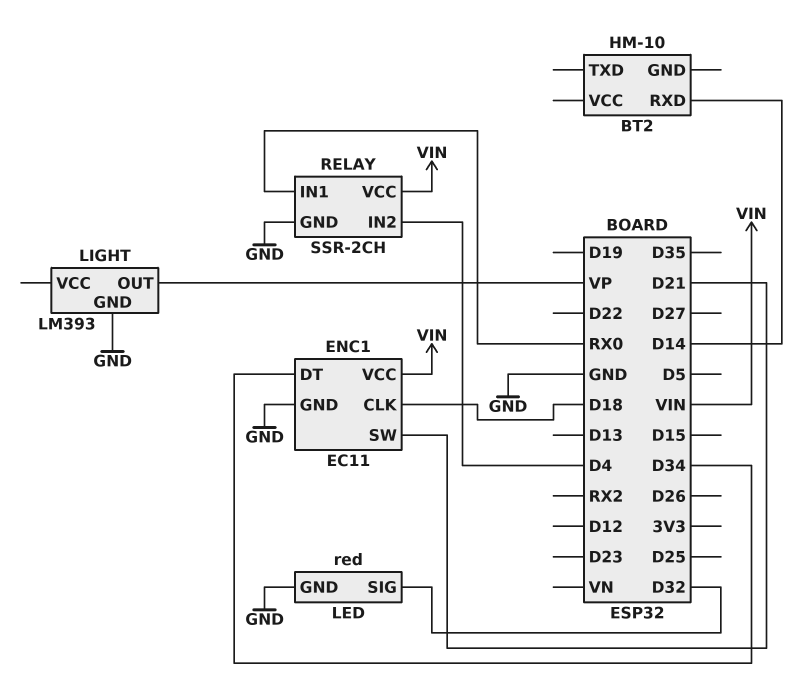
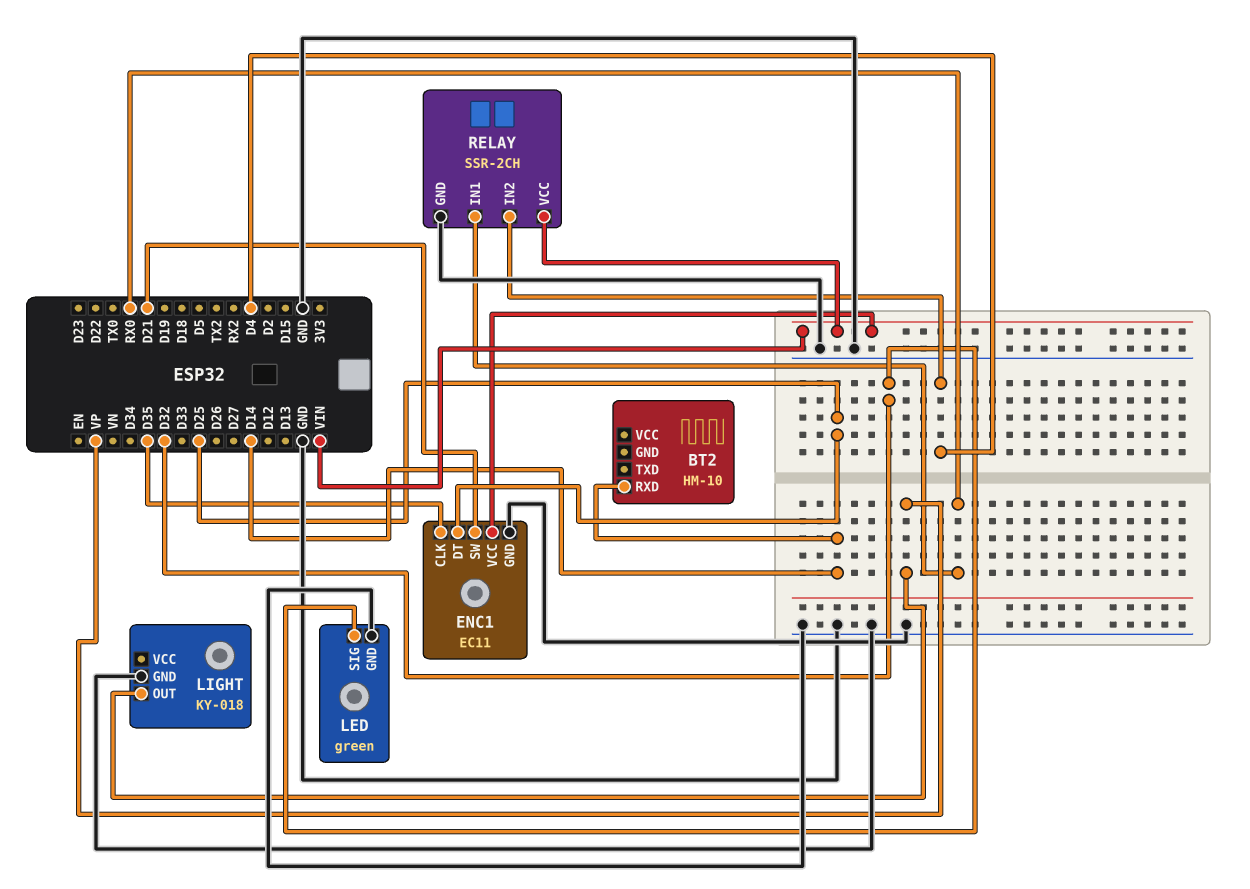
ENC1 pin CLK: D18 -> D35
ENC1 pin DT: D34 -> D25
LED: red -> green
LIGHT: LM393 -> KY-018

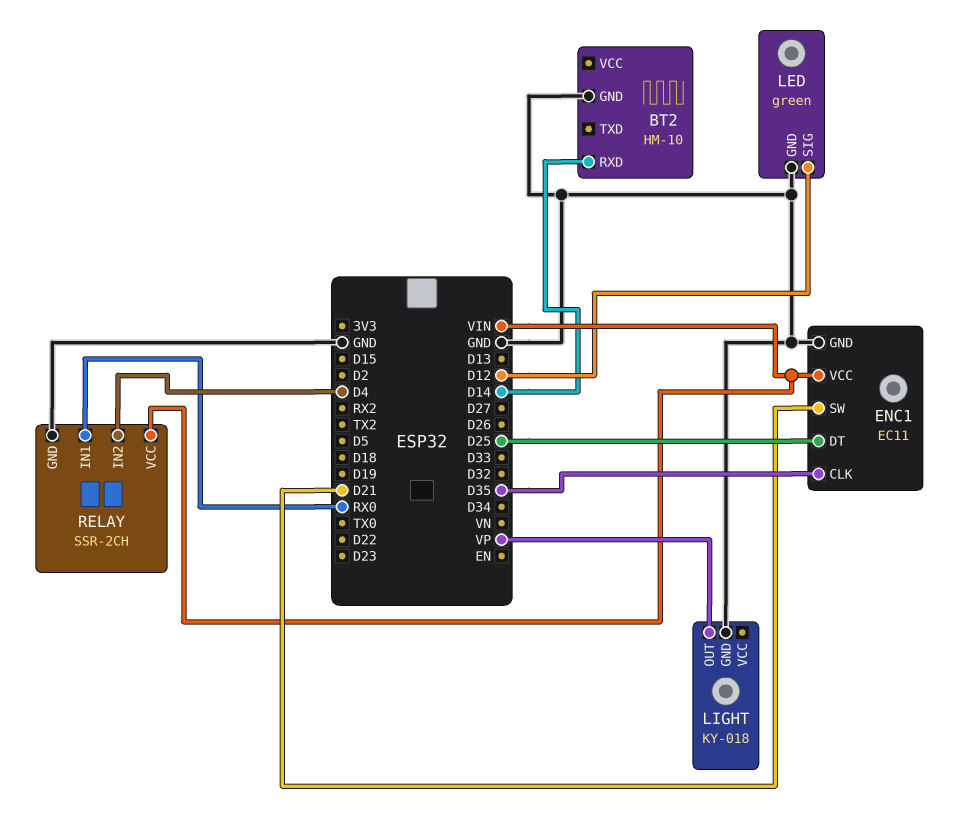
BT2 pin GND: none -> GND
LED pin SIG: D32 -> D12

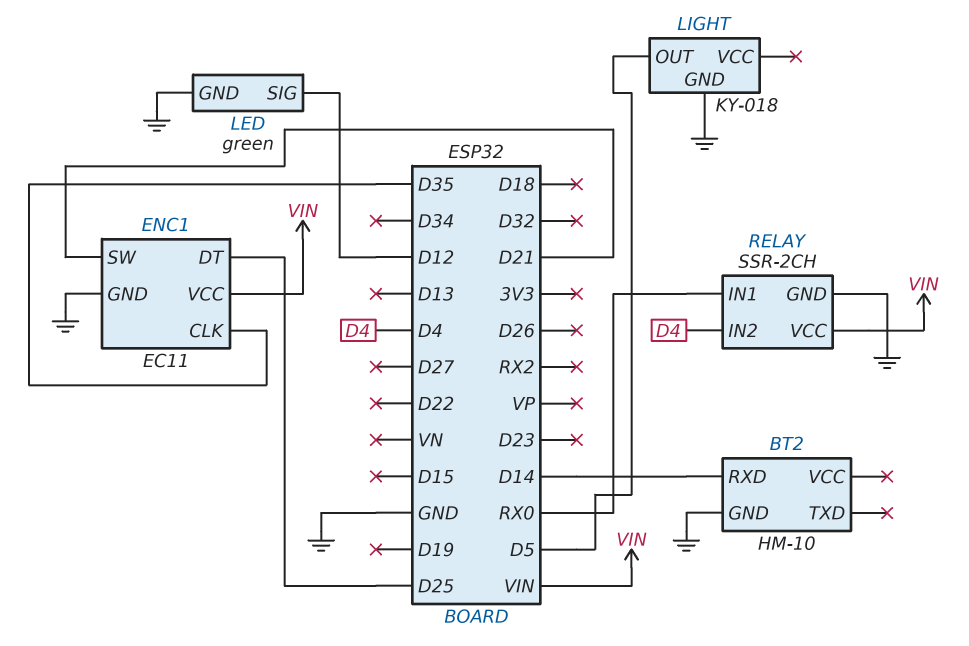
LIGHT pin OUT: VP -> D5

